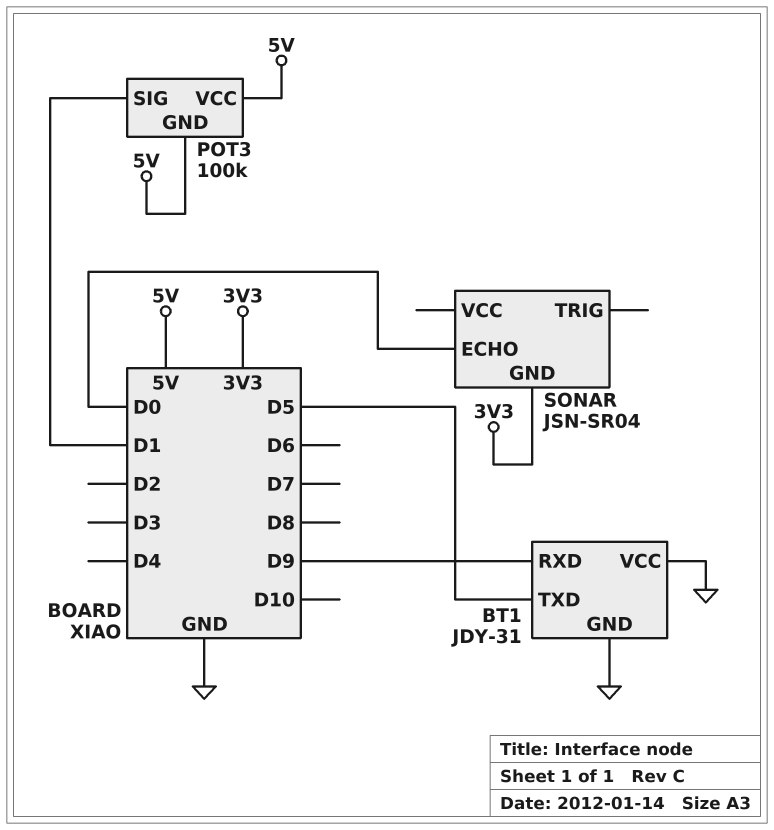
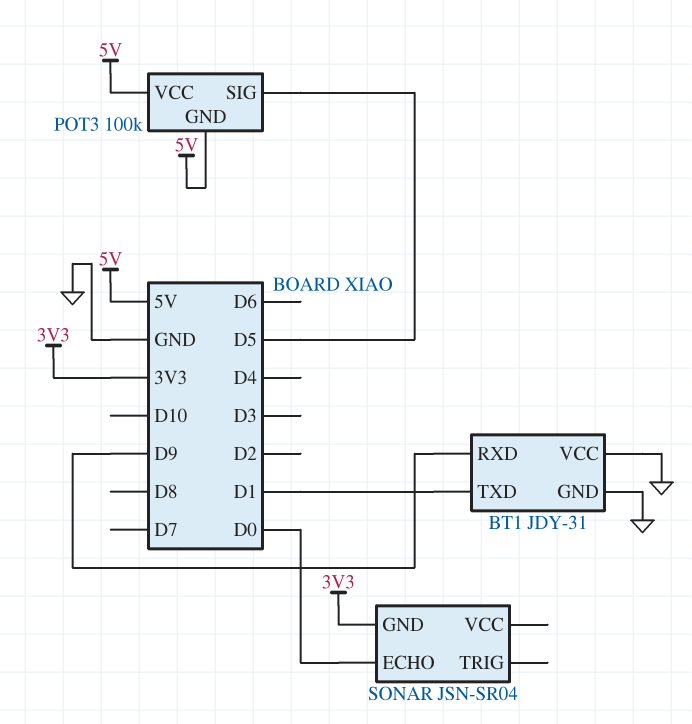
BT1 pin TXD: D5 -> D1
POT3 pin SIG: D1 -> D5

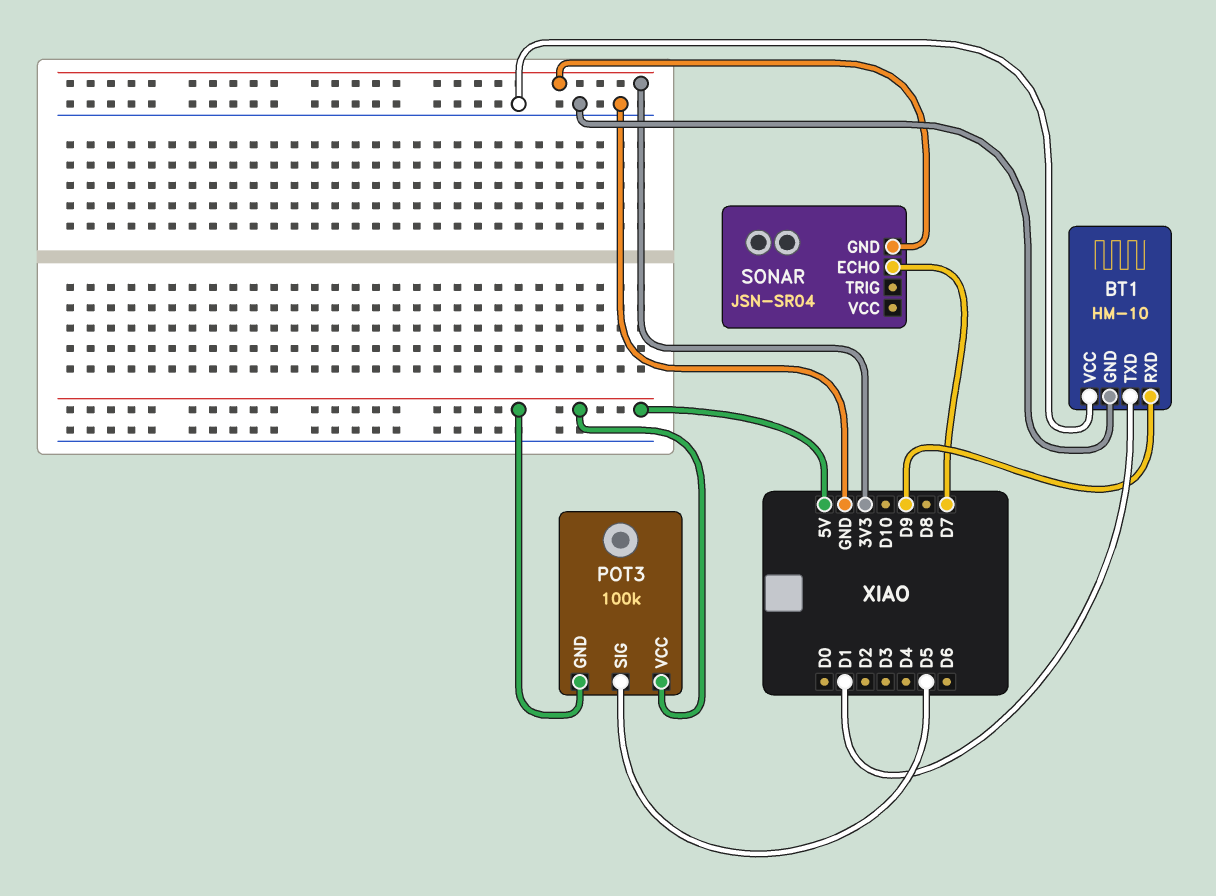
BT1: JDY-31 -> HM-10
SONAR pin ECHO: D0 -> D7

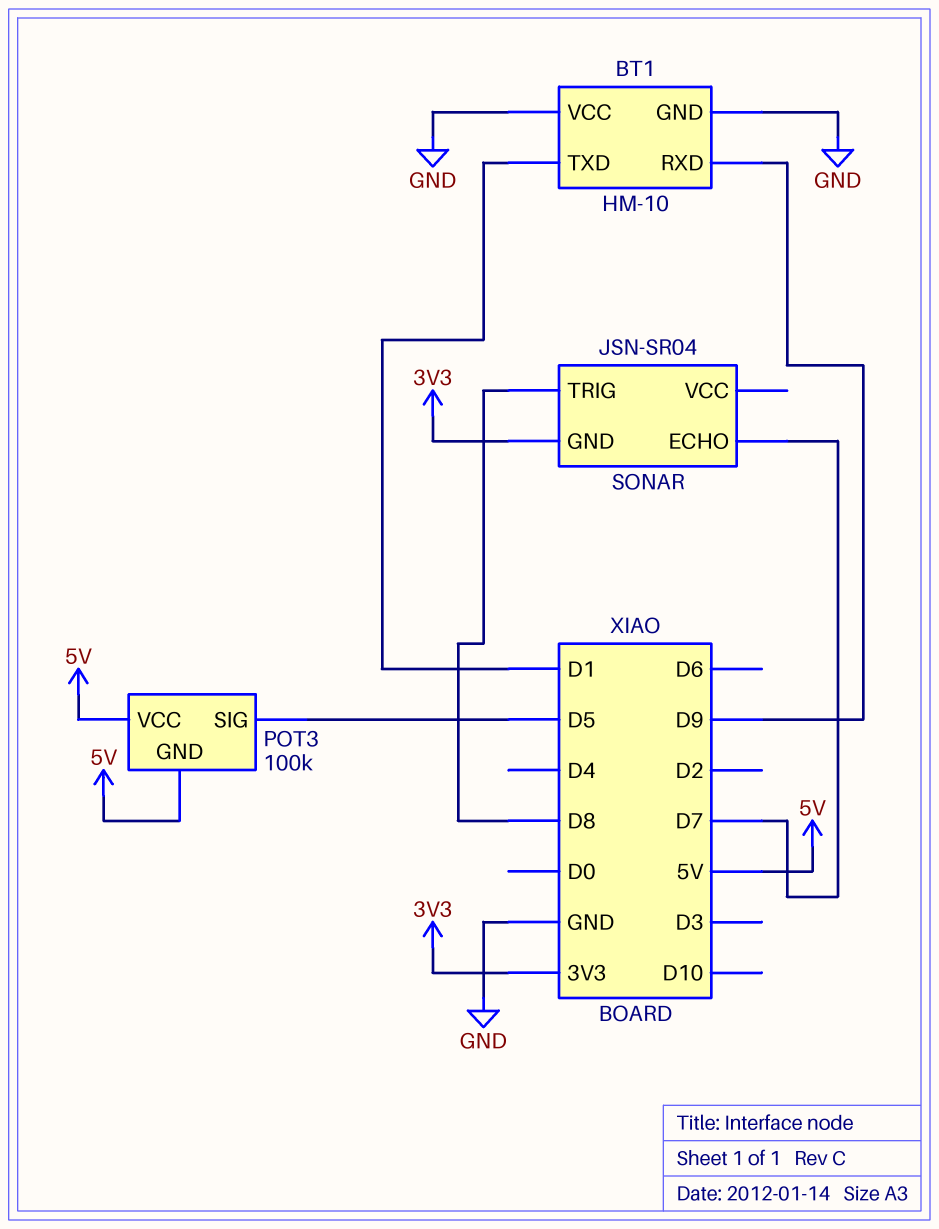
SONAR pin TRIG: none -> D8

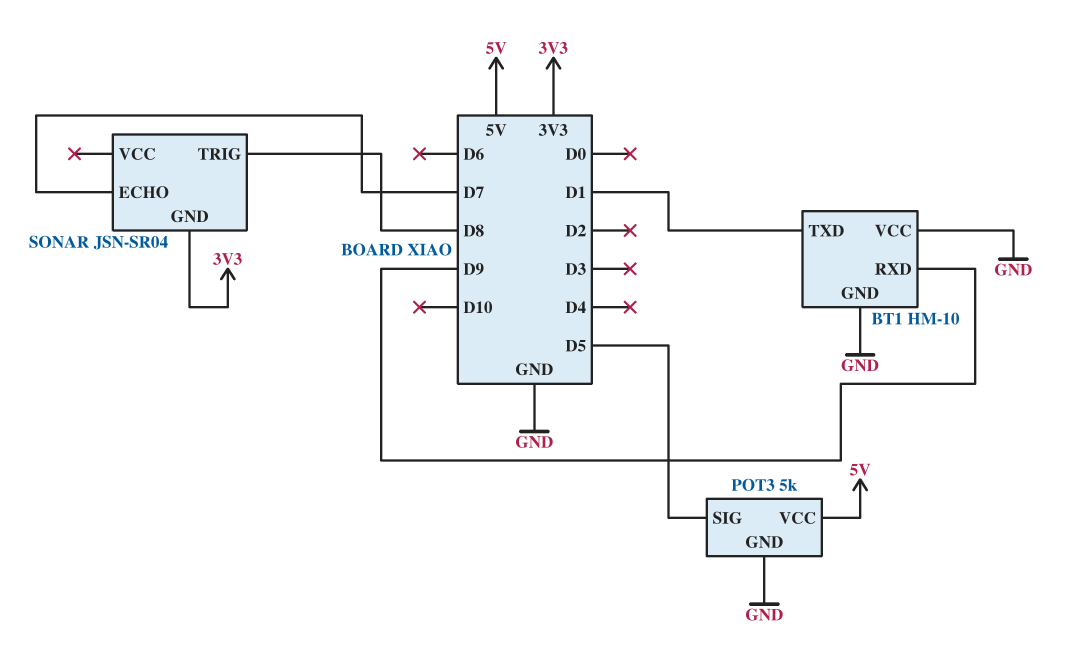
POT3: 100k -> 5k
POT3 pin GND: 5V -> GND

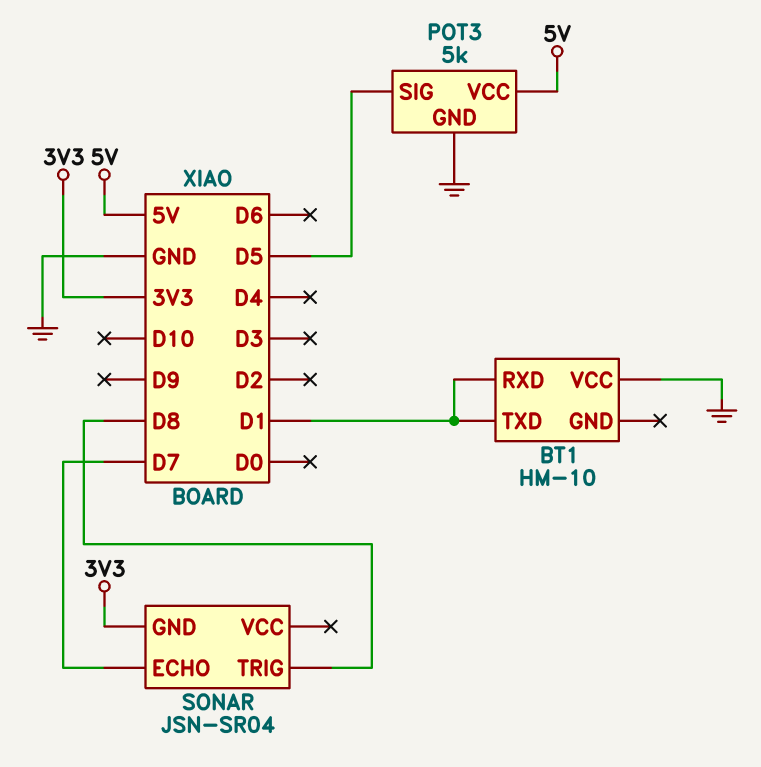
BT1 pin GND: GND -> none
BT1 pin RXD: D9 -> D1

